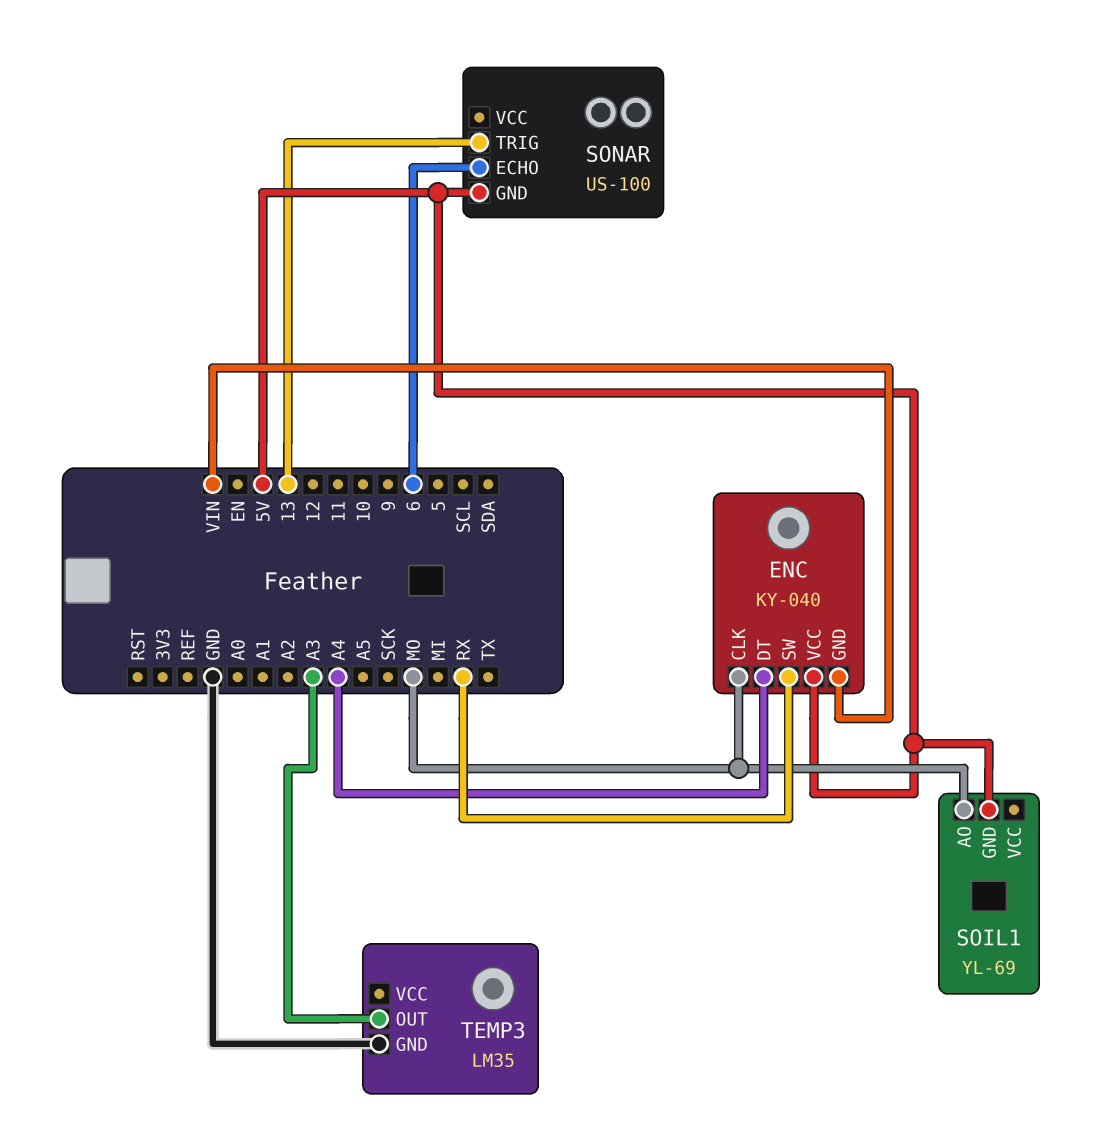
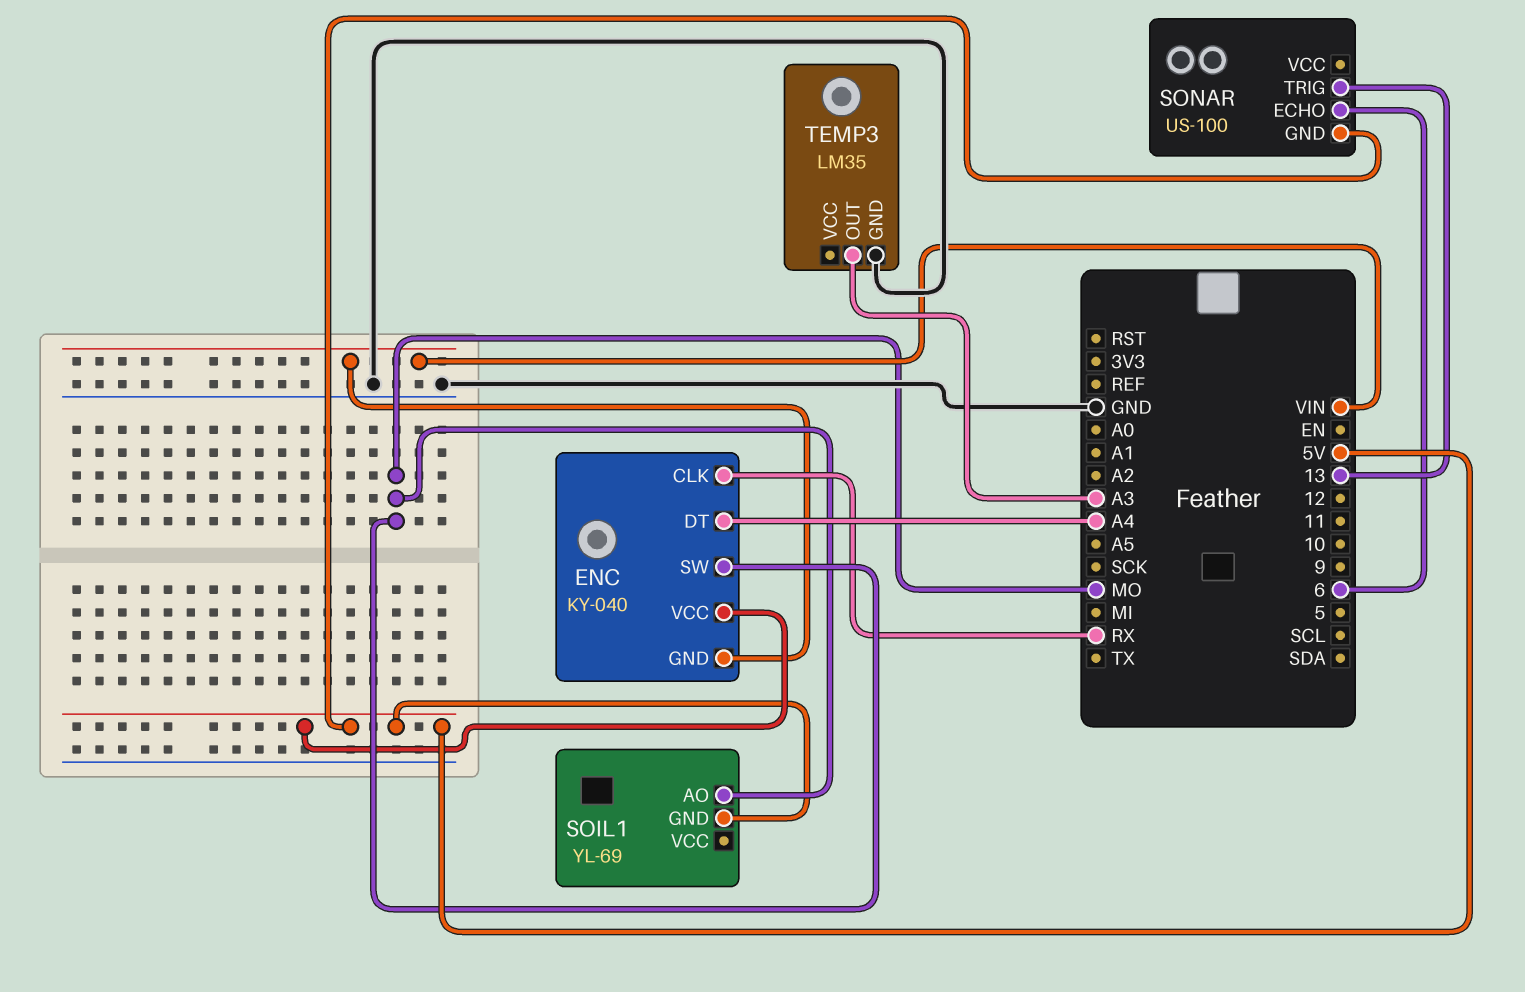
ENC pin CLK: MO -> RX
ENC pin SW: RX -> MO

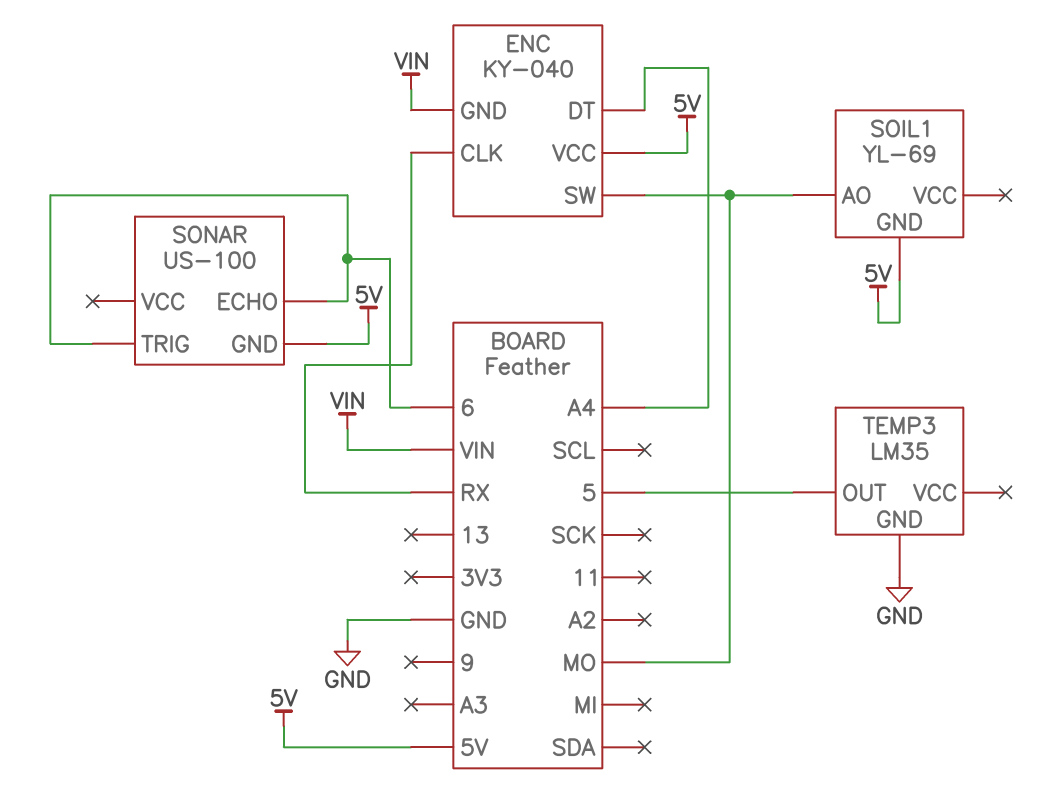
SONAR pin TRIG: 13 -> 6
TEMP3 pin OUT: A3 -> 5

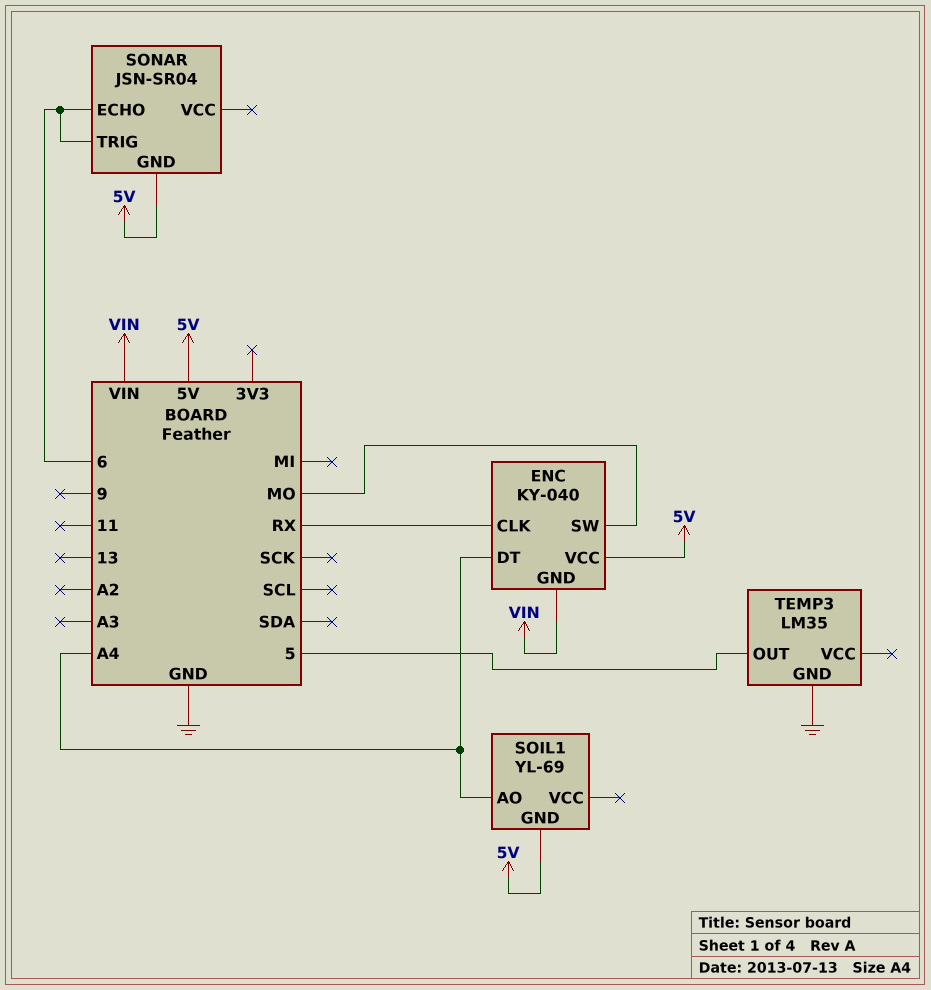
SOIL1 pin AO: MO -> A4
SONAR: US-100 -> JSN-SR04

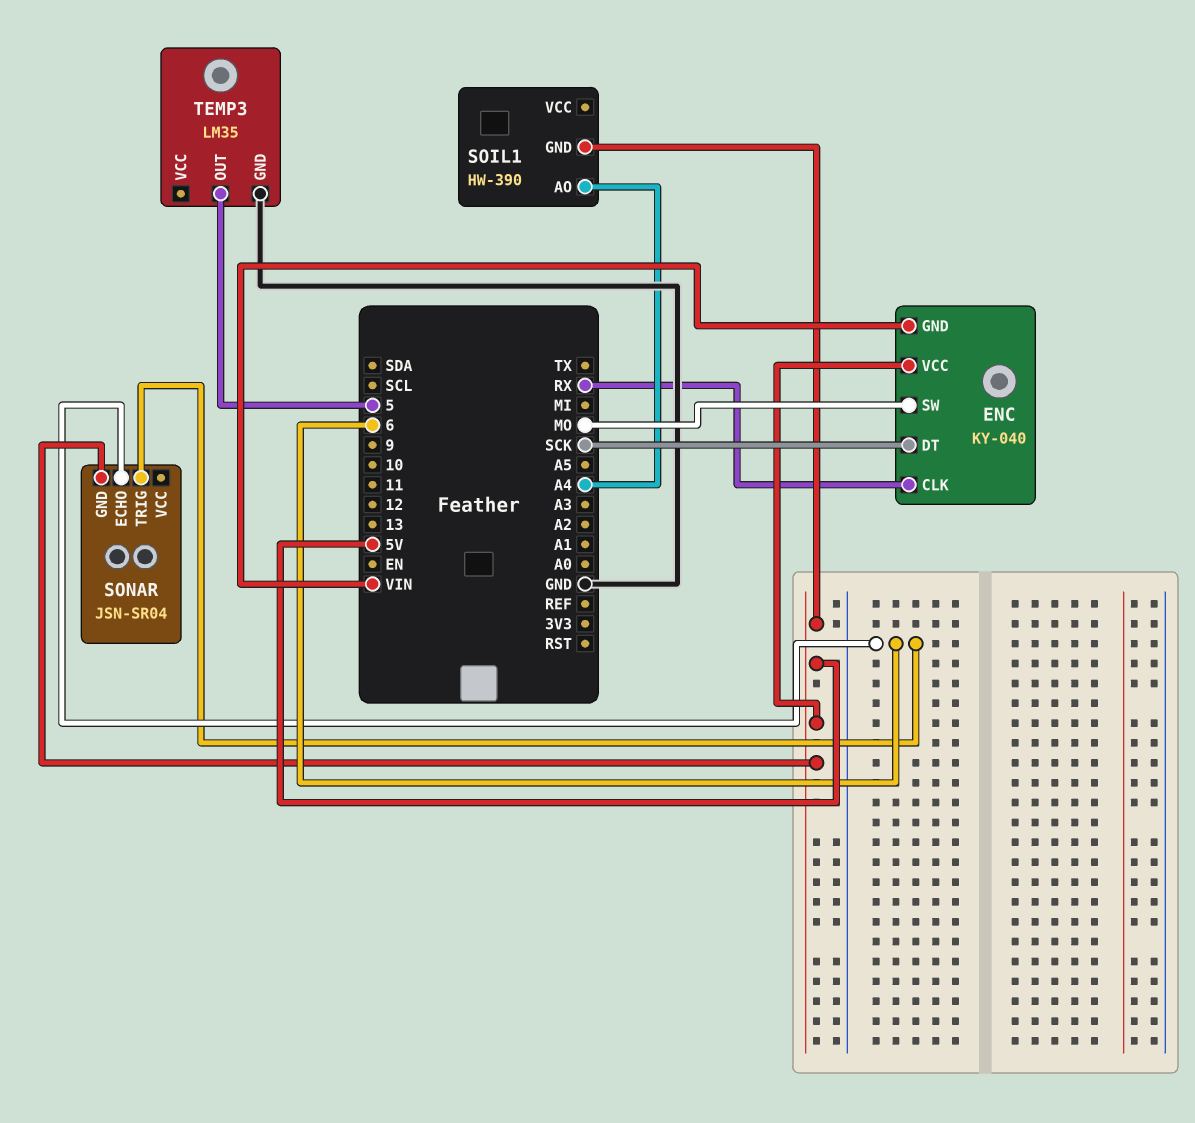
ENC pin DT: A4 -> SCK
SOIL1: YL-69 -> HW-390

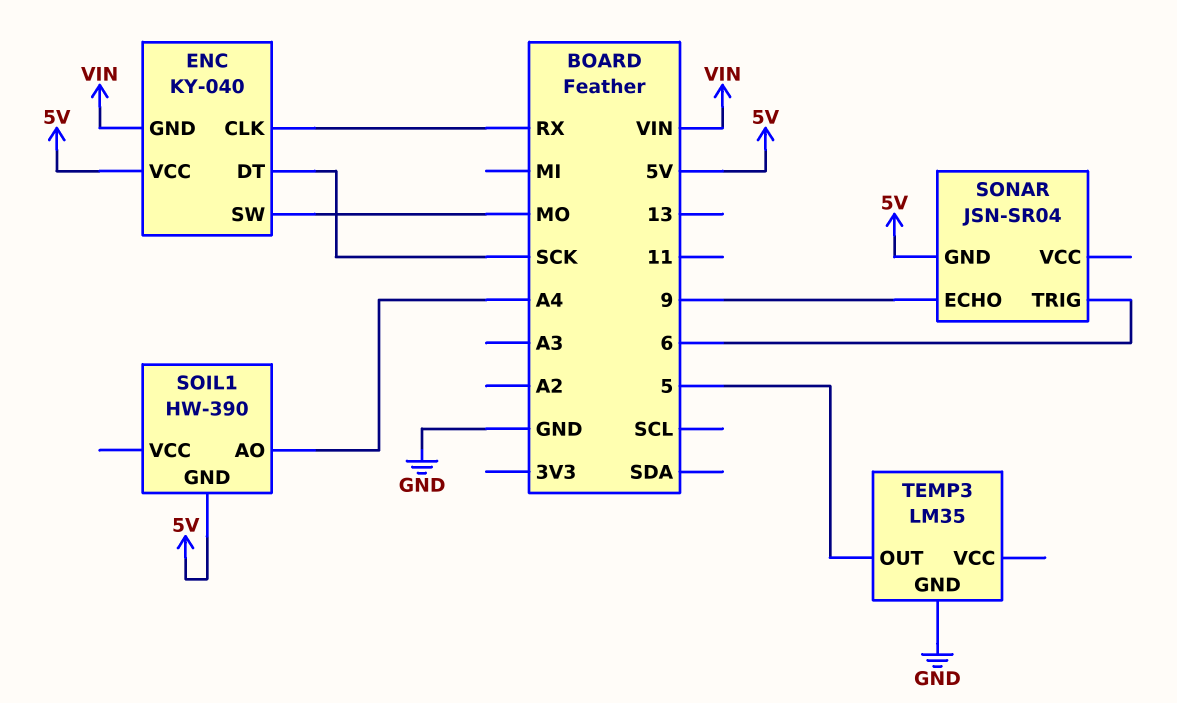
SONAR pin ECHO: 6 -> 9

